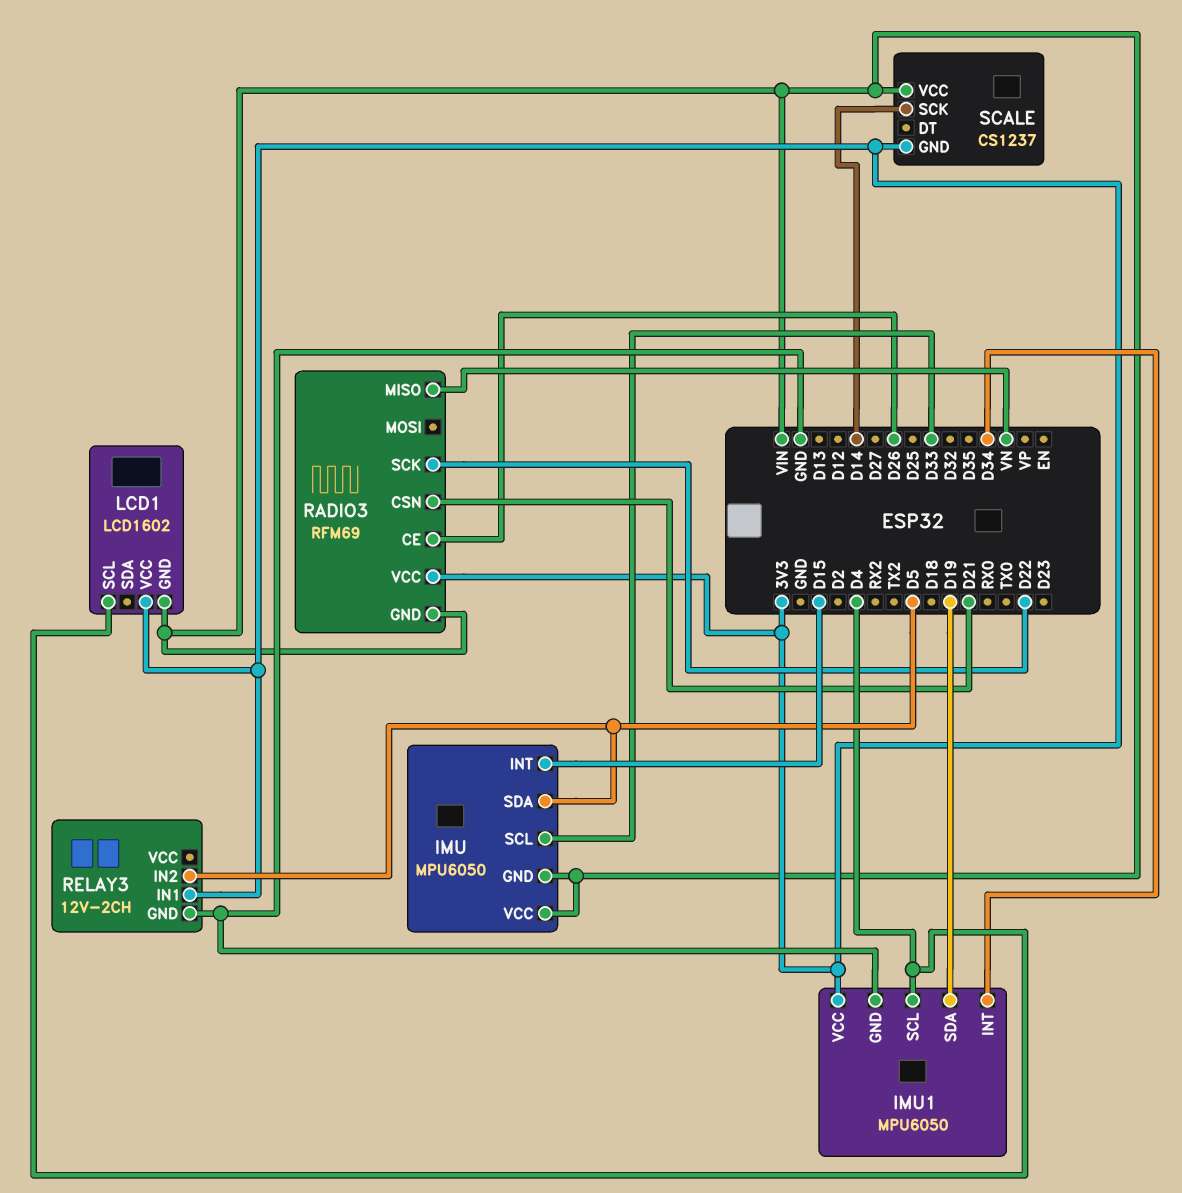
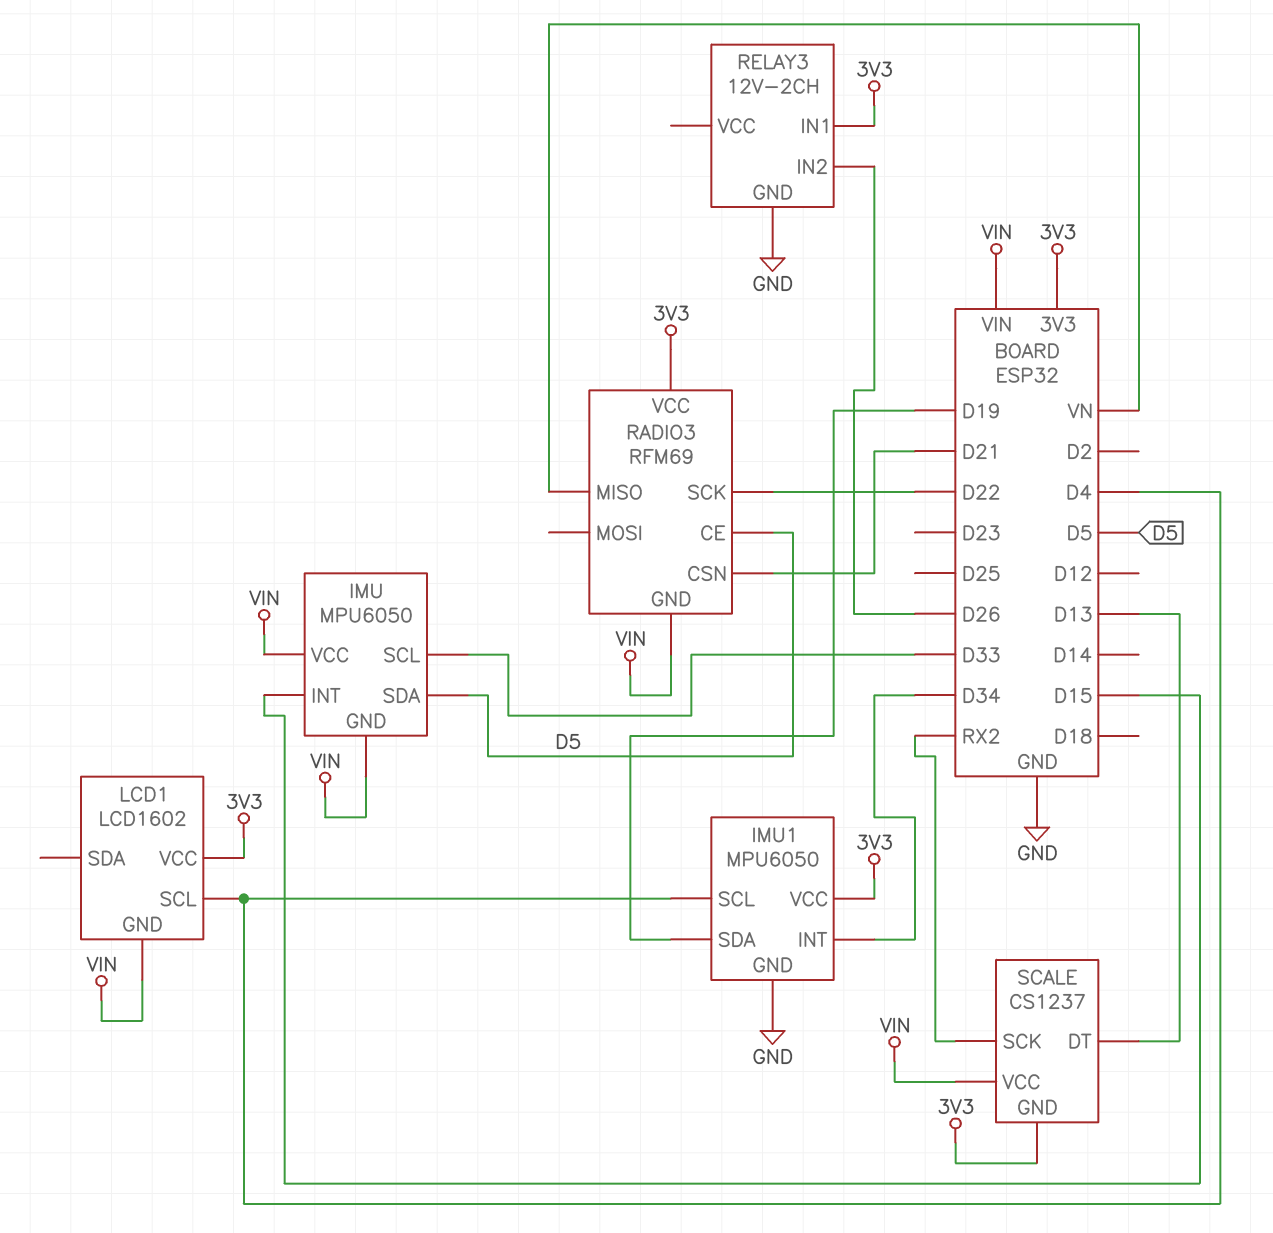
RADIO3 pin CE: D26 -> D5
RELAY3 pin IN2: D5 -> D26
SCALE pin DT: none -> D13
SCALE pin SCK: D14 -> RX2

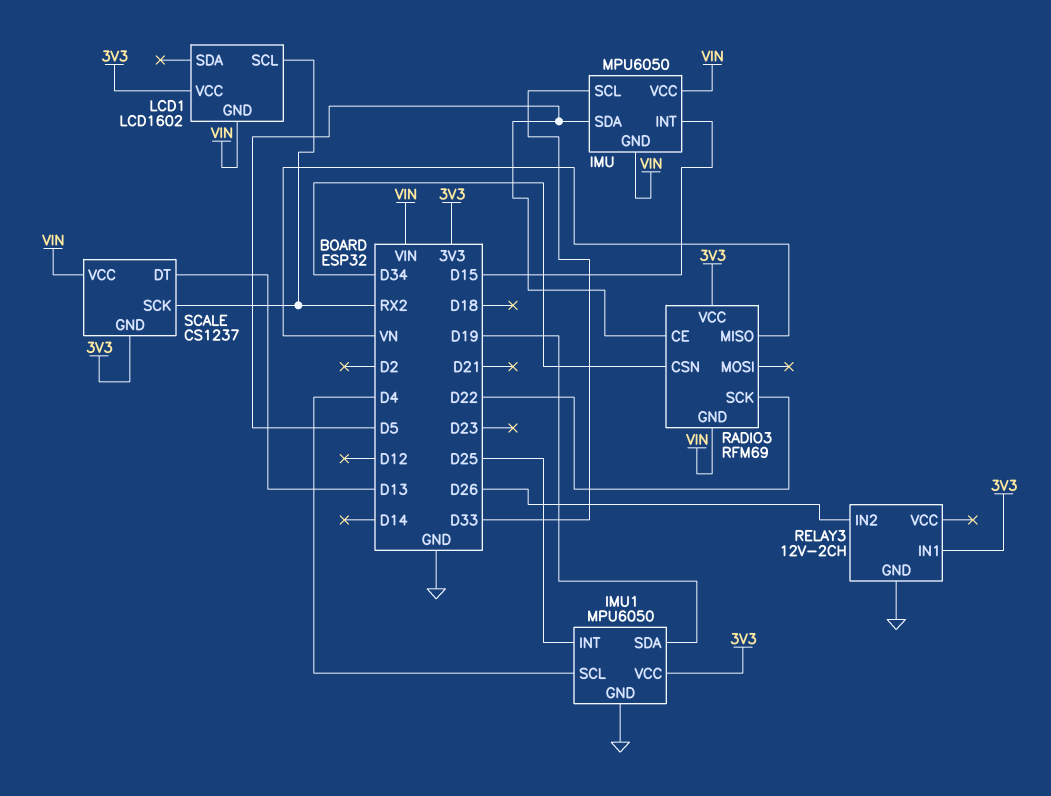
IMU1 pin INT: D34 -> D25
LCD1 pin SCL: D4 -> RX2
RADIO3 pin CSN: D21 -> D34

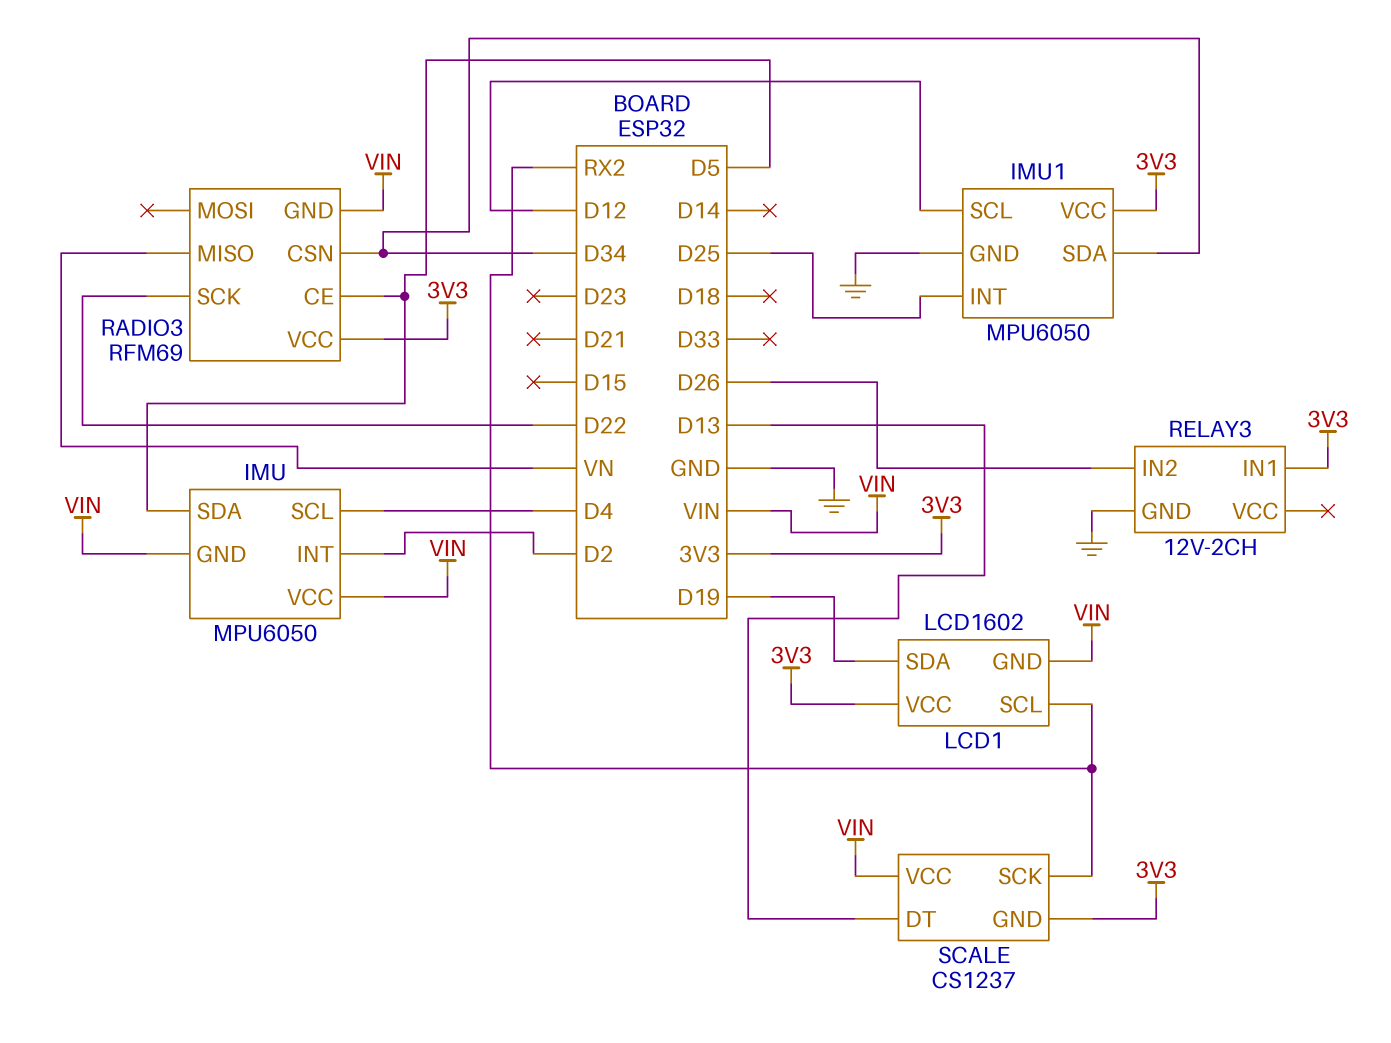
IMU pin INT: D15 -> D2
IMU pin SCL: D33 -> D4
IMU1 pin SCL: D4 -> D12
IMU1 pin SDA: D19 -> D34
LCD1 pin SDA: none -> D19

